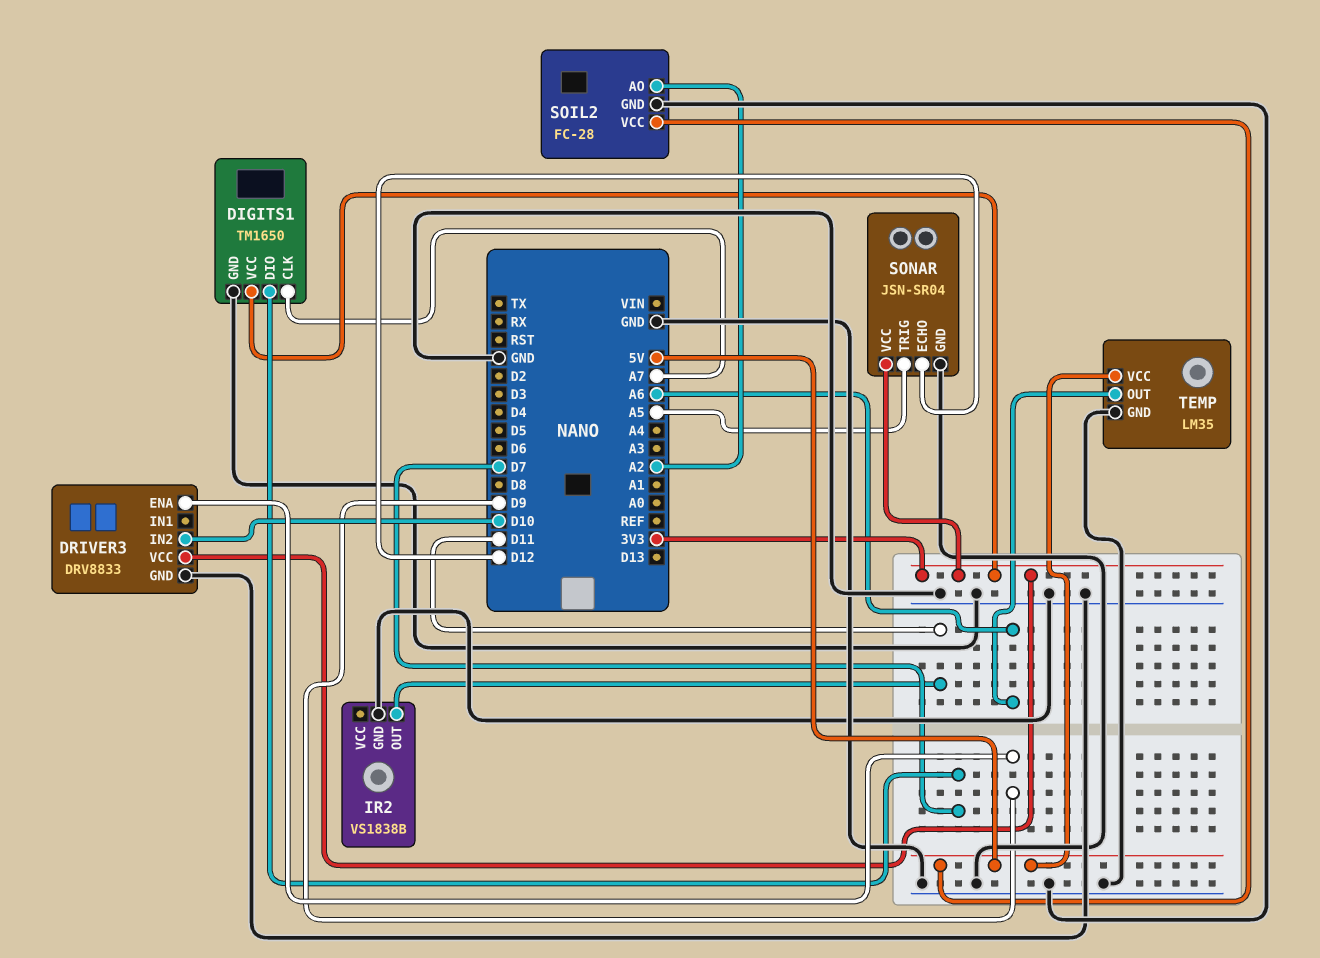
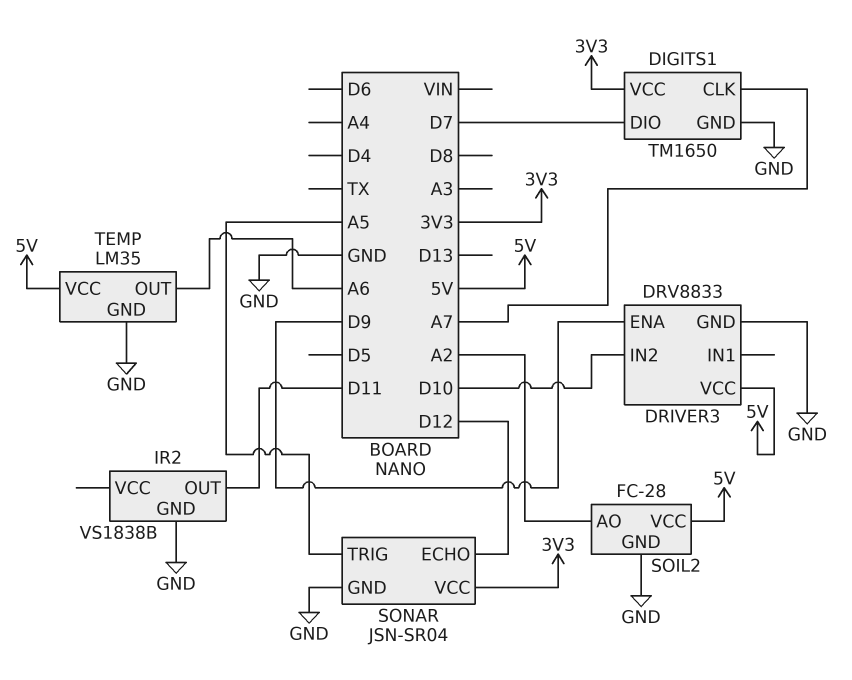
DRIVER3 pin VCC: 3V3 -> 5V

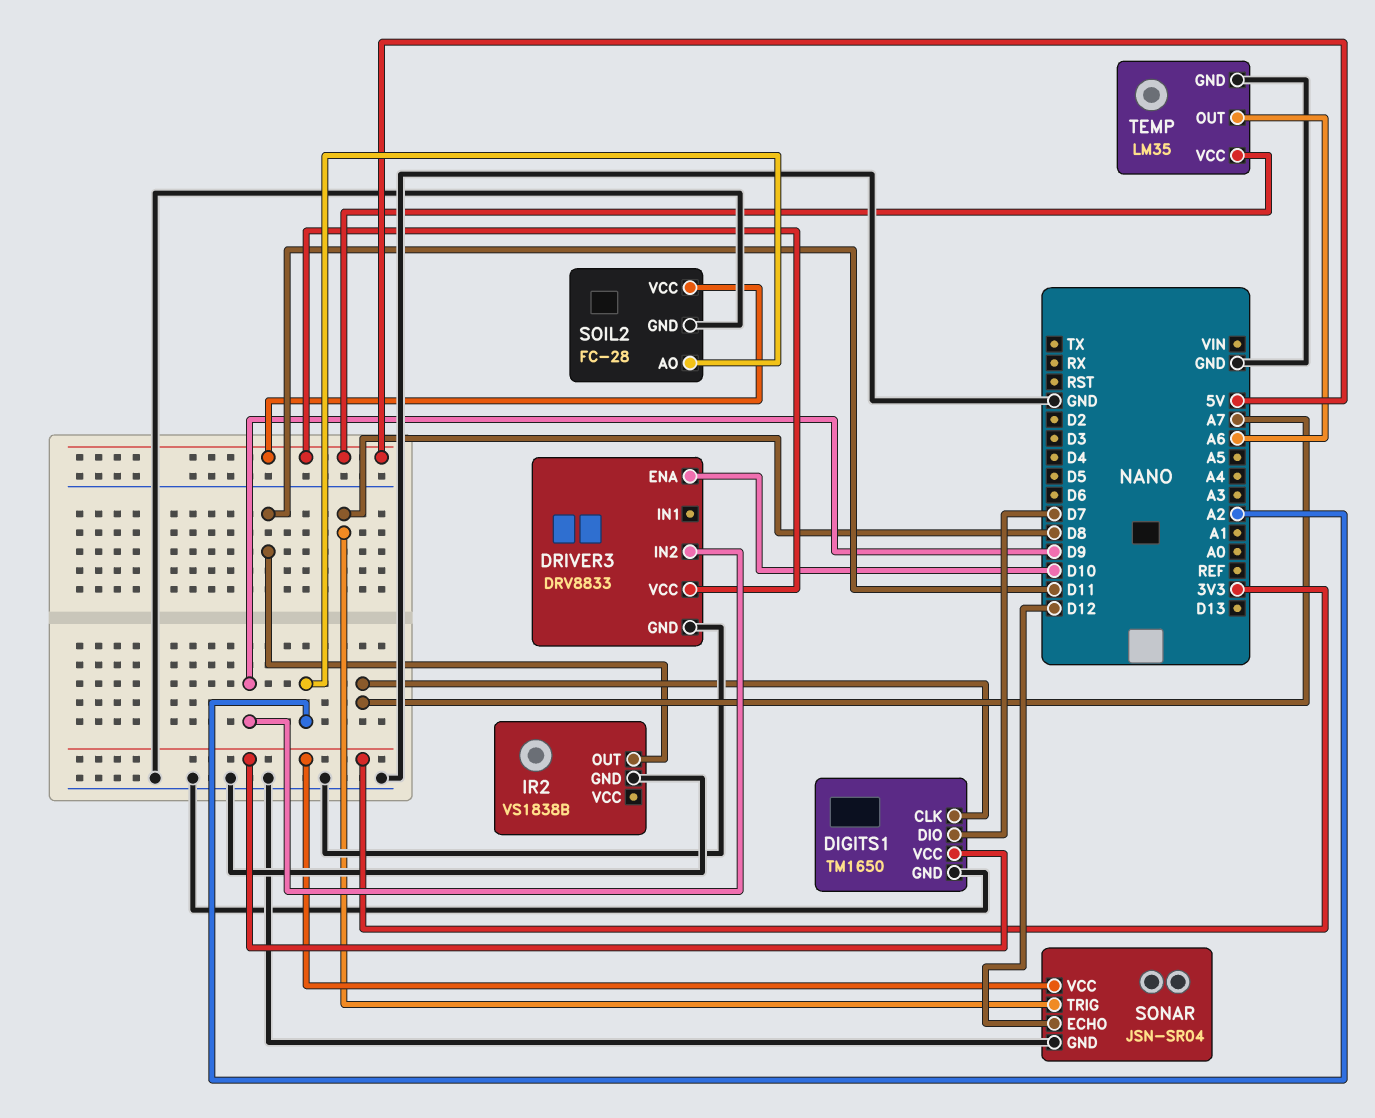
DRIVER3 pin ENA: D9 -> D10
DRIVER3 pin IN2: D10 -> D9
SONAR pin TRIG: A5 -> D8

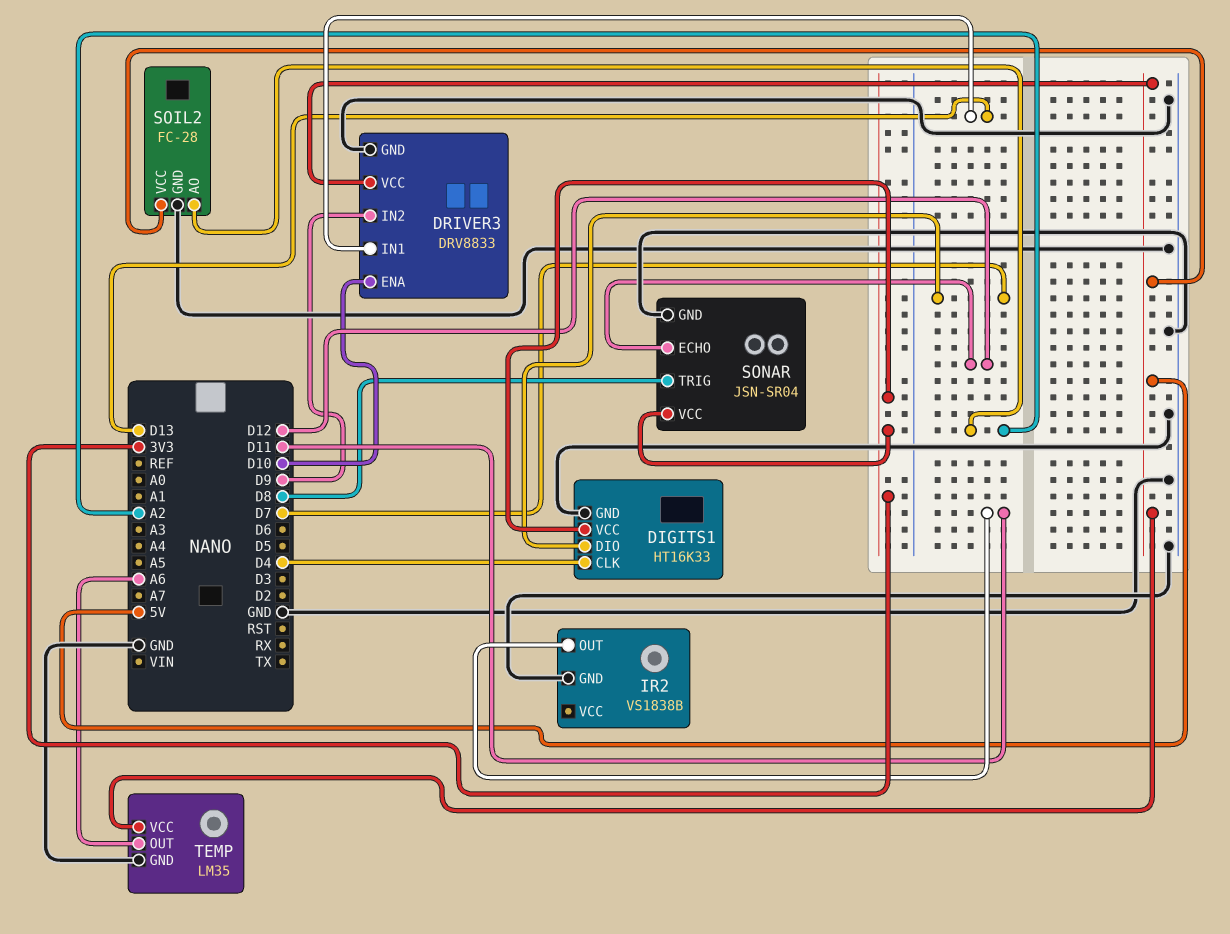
DIGITS1: TM1650 -> HT16K33
DIGITS1 pin CLK: A7 -> D4
DRIVER3 pin IN1: none -> D13

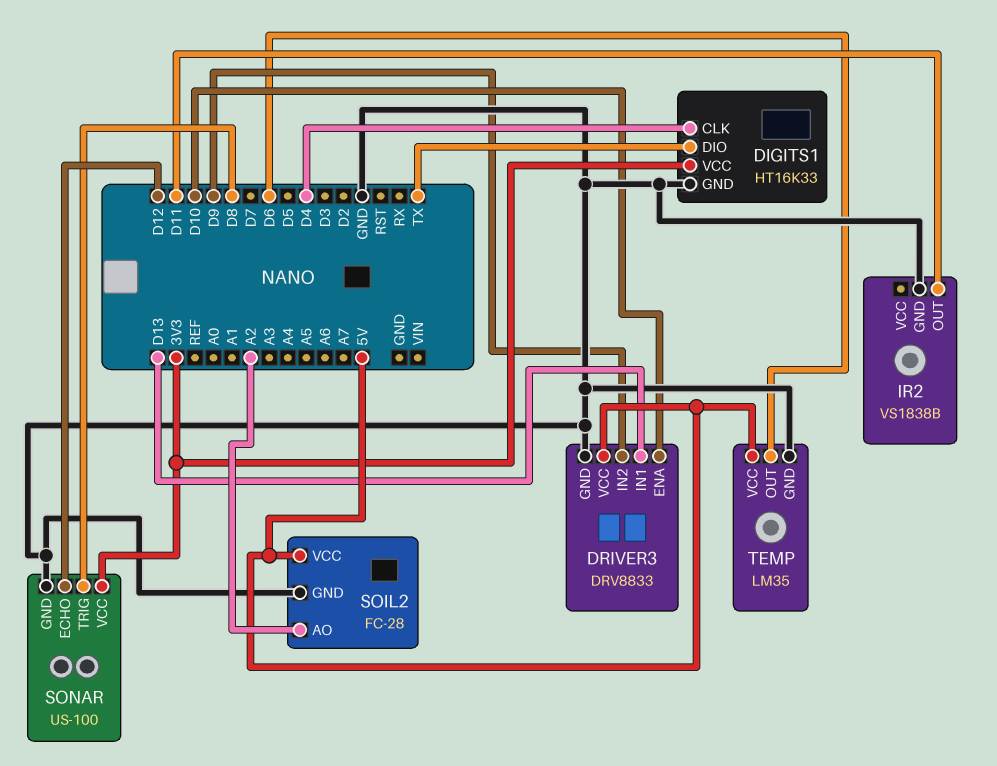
DIGITS1 pin DIO: D7 -> TX
SONAR: JSN-SR04 -> US-100
TEMP pin OUT: A6 -> D6

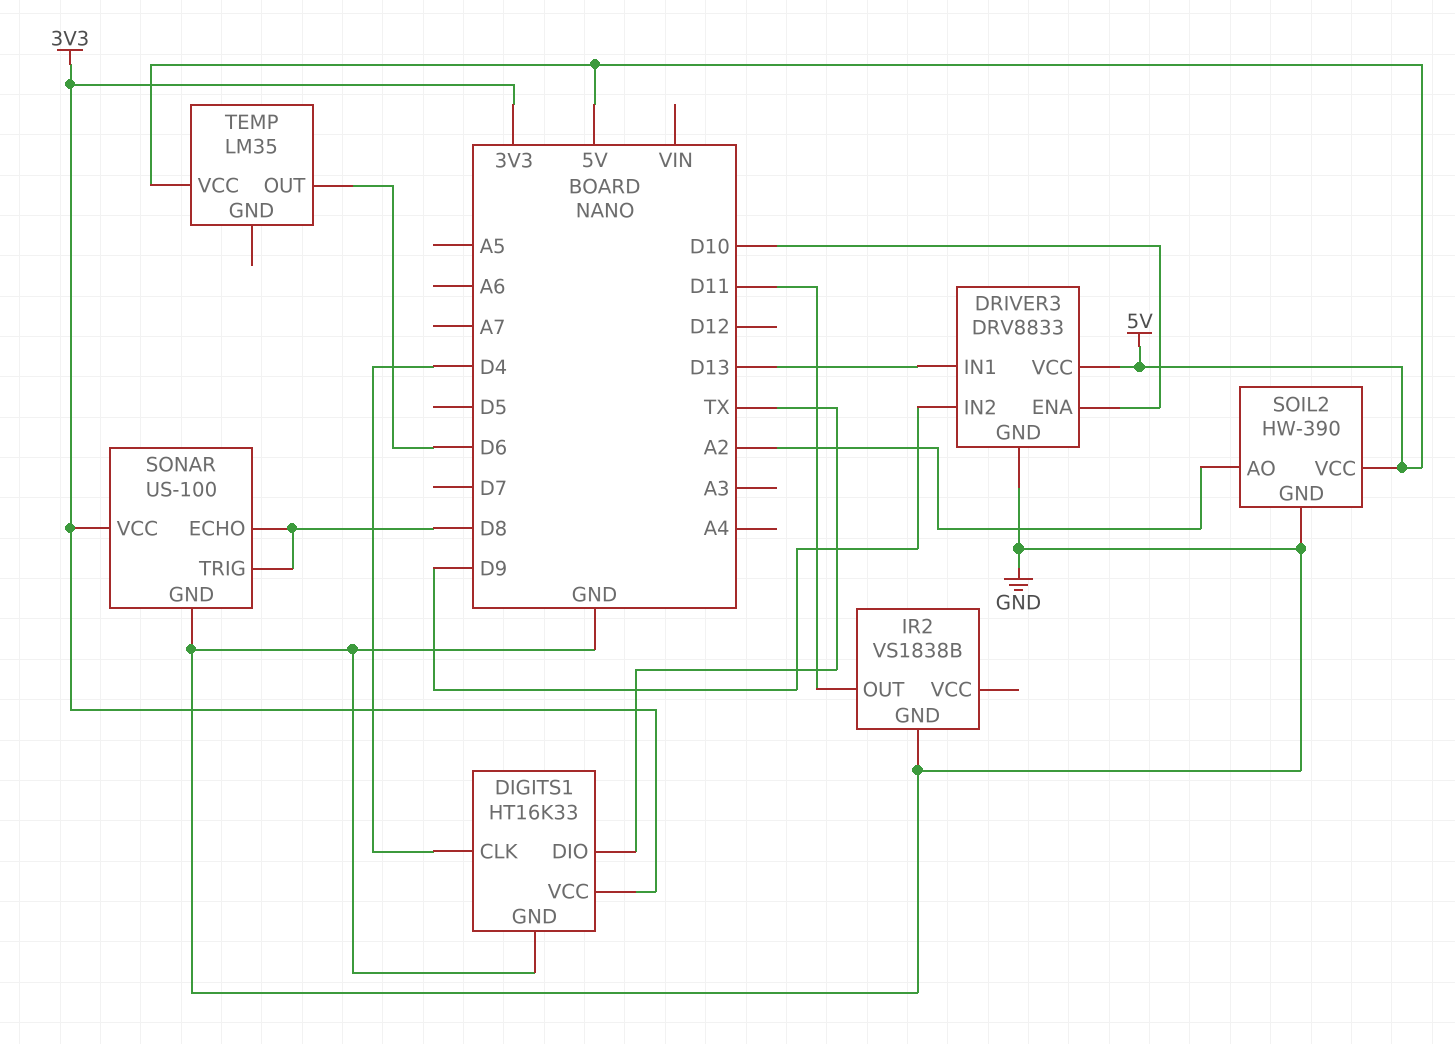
SOIL2: FC-28 -> HW-390
SONAR pin ECHO: D12 -> D8
TEMP pin GND: GND -> none

